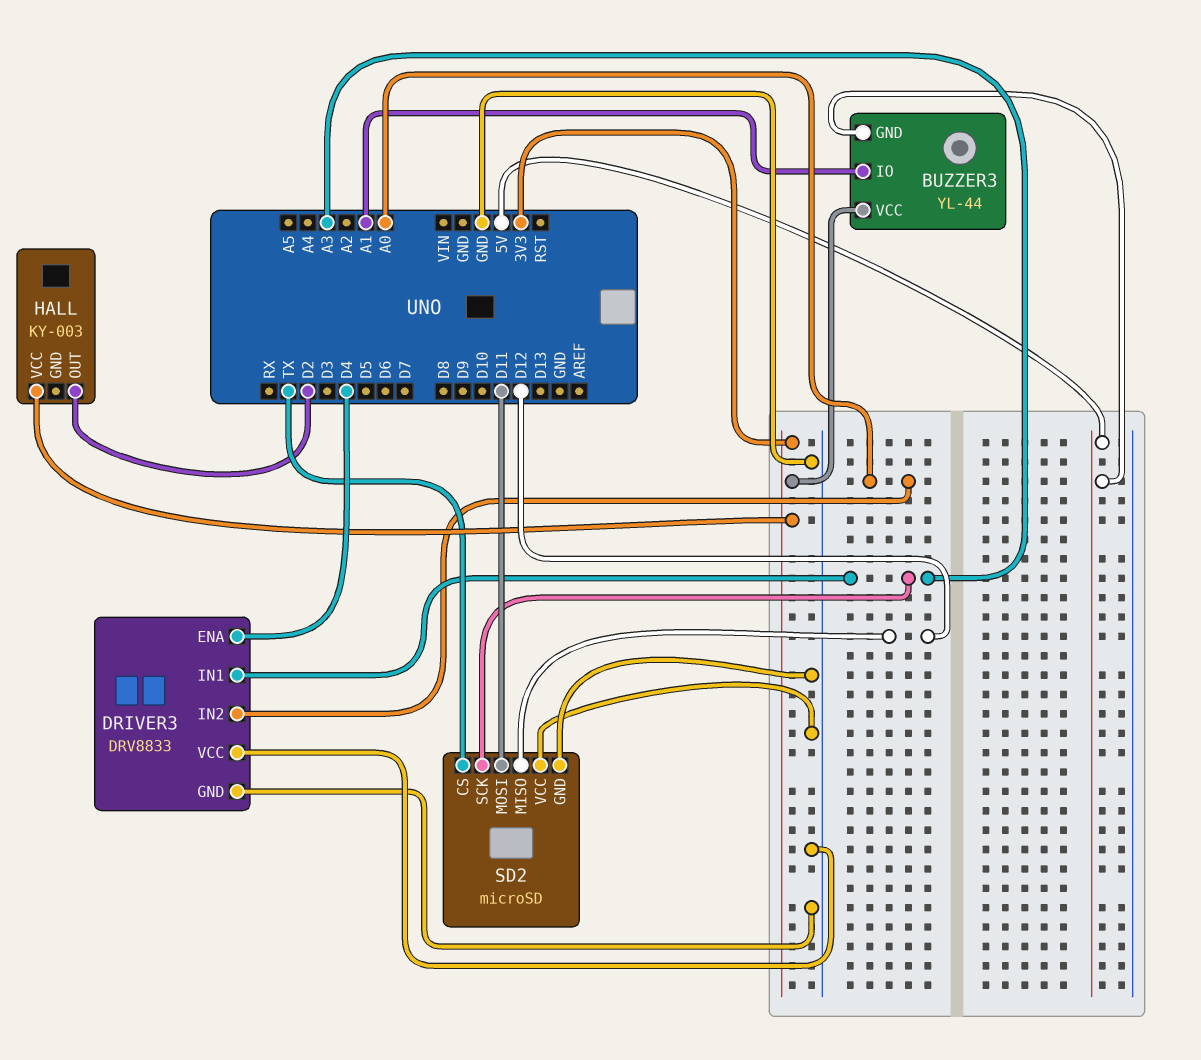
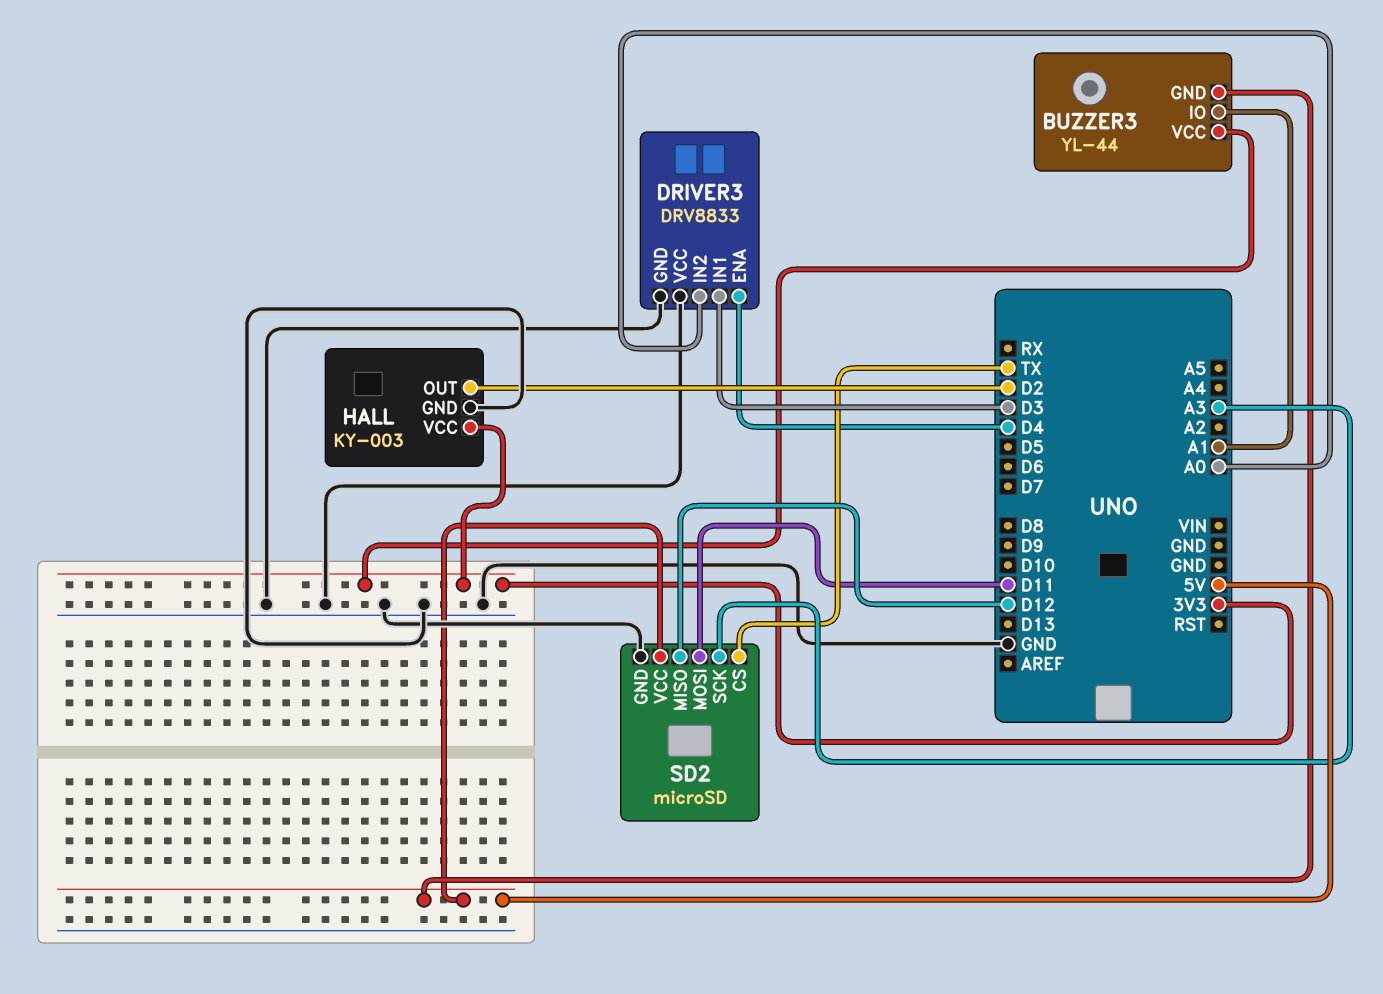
DRIVER3 pin IN1: A3 -> D3
HALL pin GND: none -> GND
SD2 pin VCC: GND -> 5V

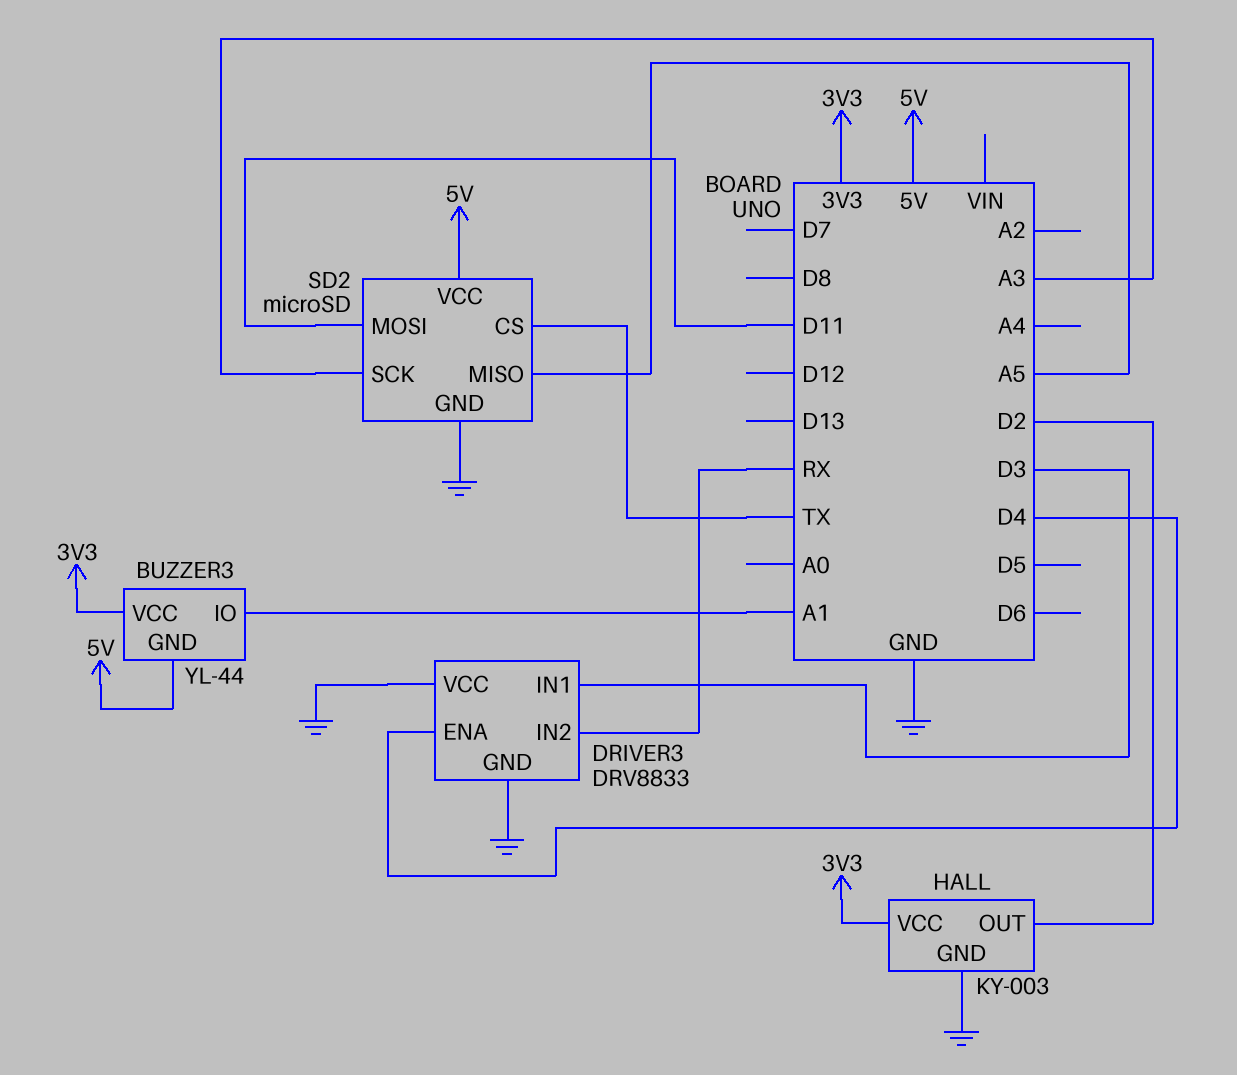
DRIVER3 pin IN2: A0 -> RX
SD2 pin MISO: D12 -> A5

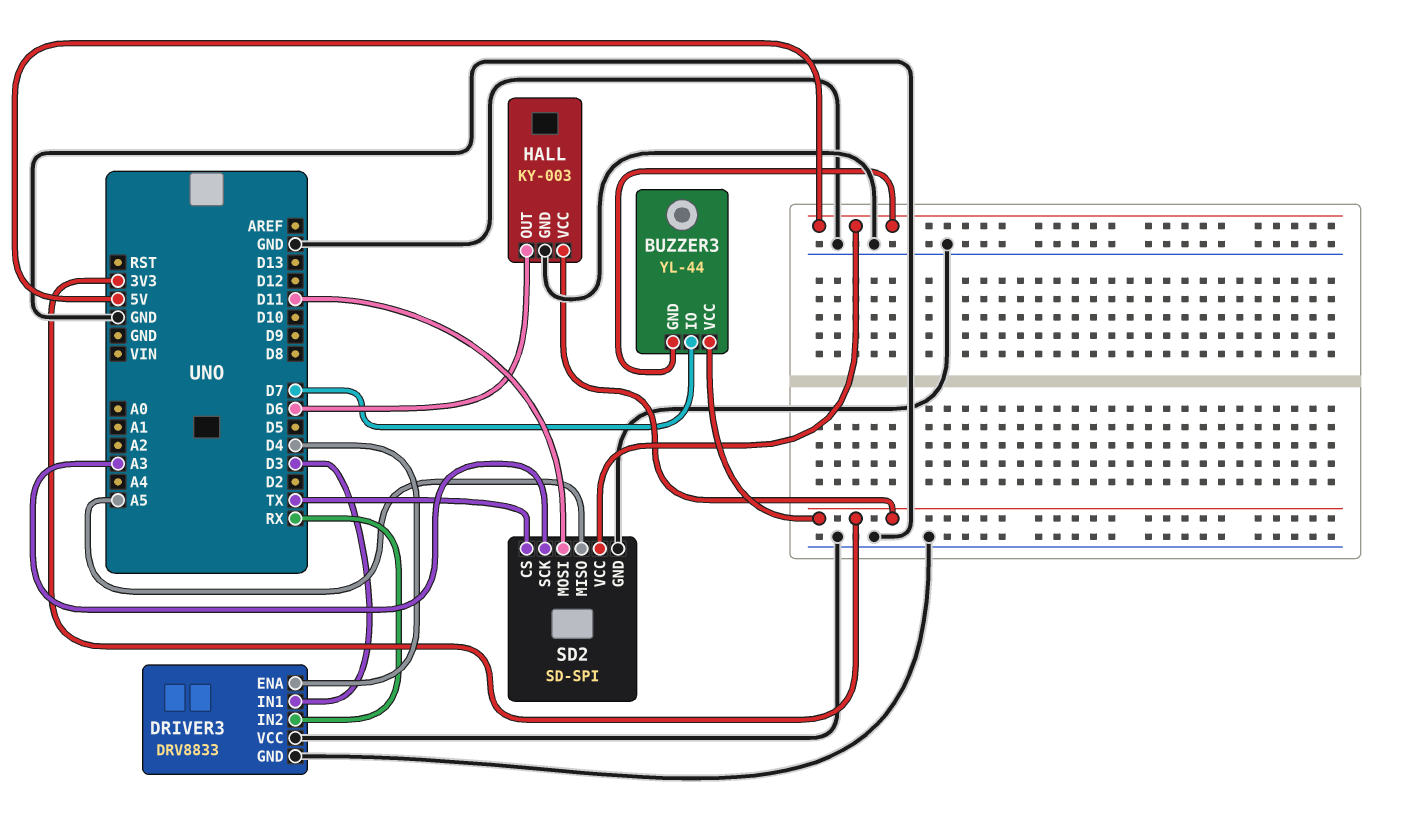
BUZZER3 pin IO: A1 -> D7
HALL pin OUT: D2 -> D6
SD2: microSD -> SD-SPI

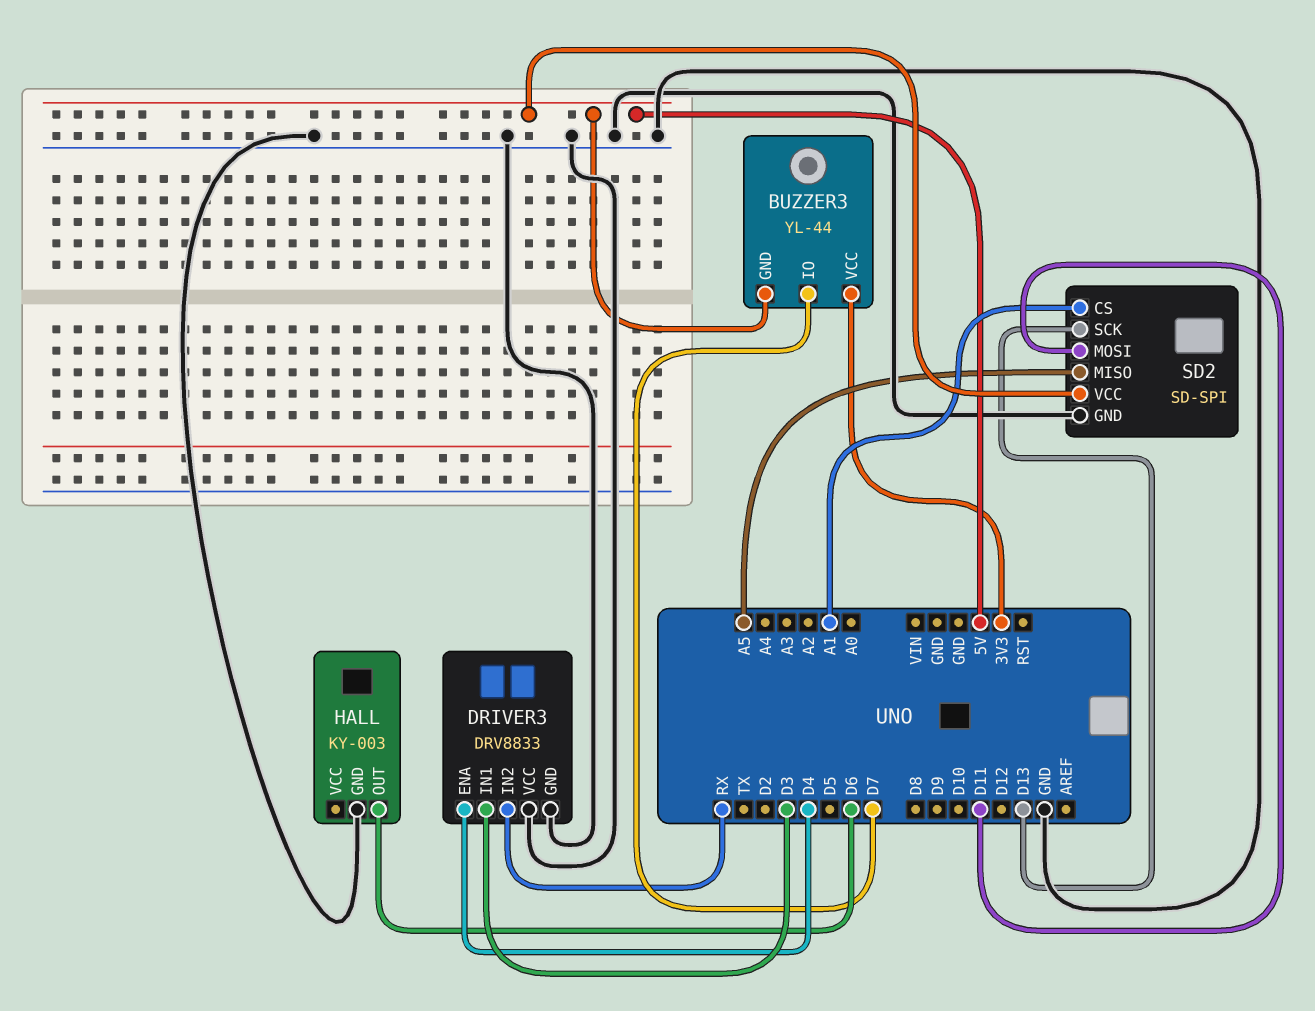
HALL pin VCC: 3V3 -> none
SD2 pin CS: TX -> A1
SD2 pin SCK: A3 -> D13

